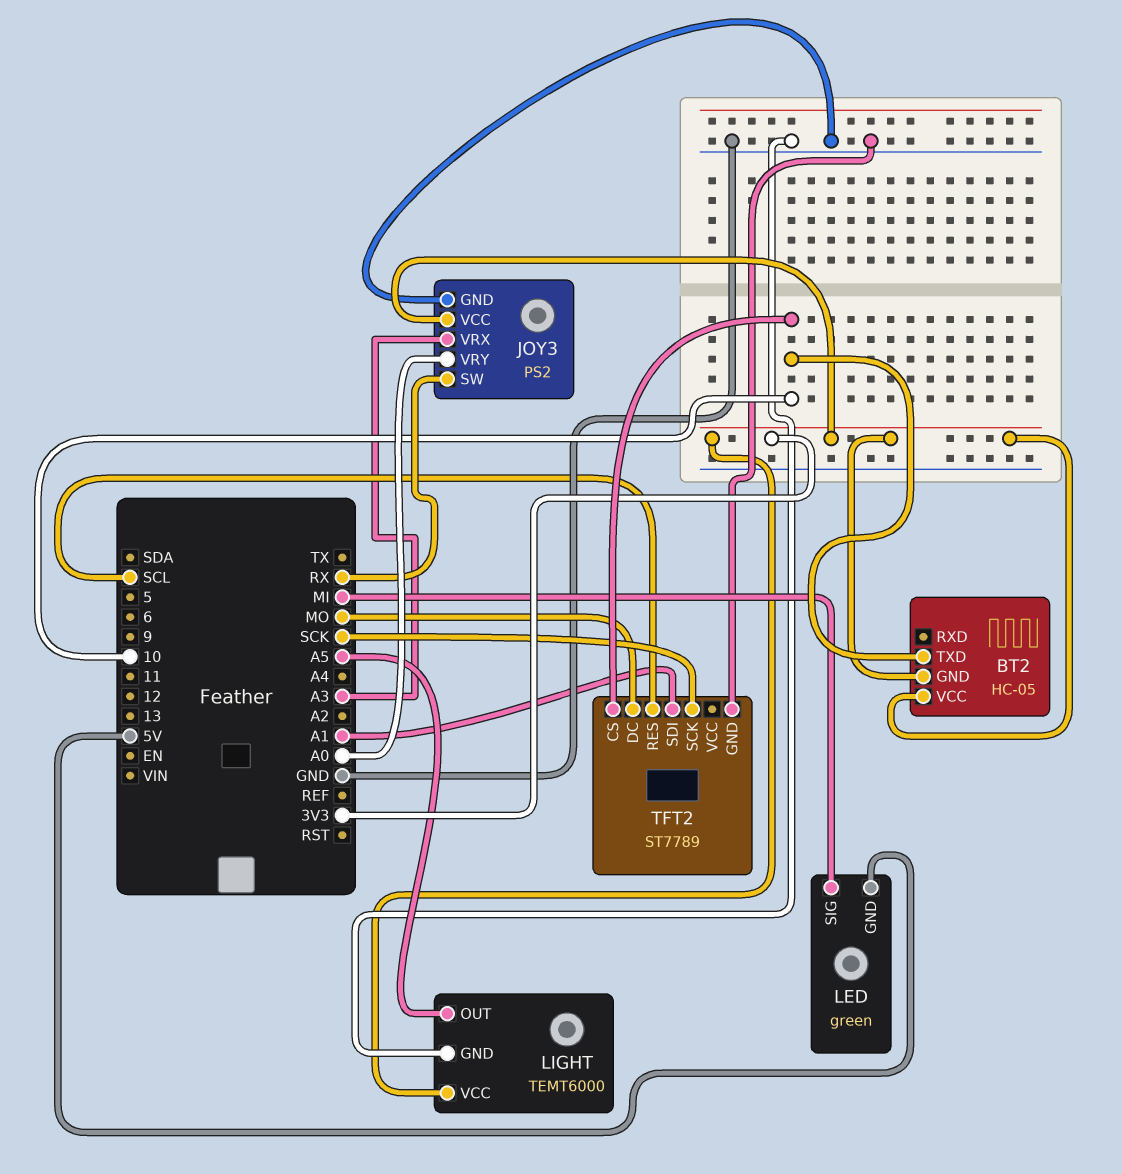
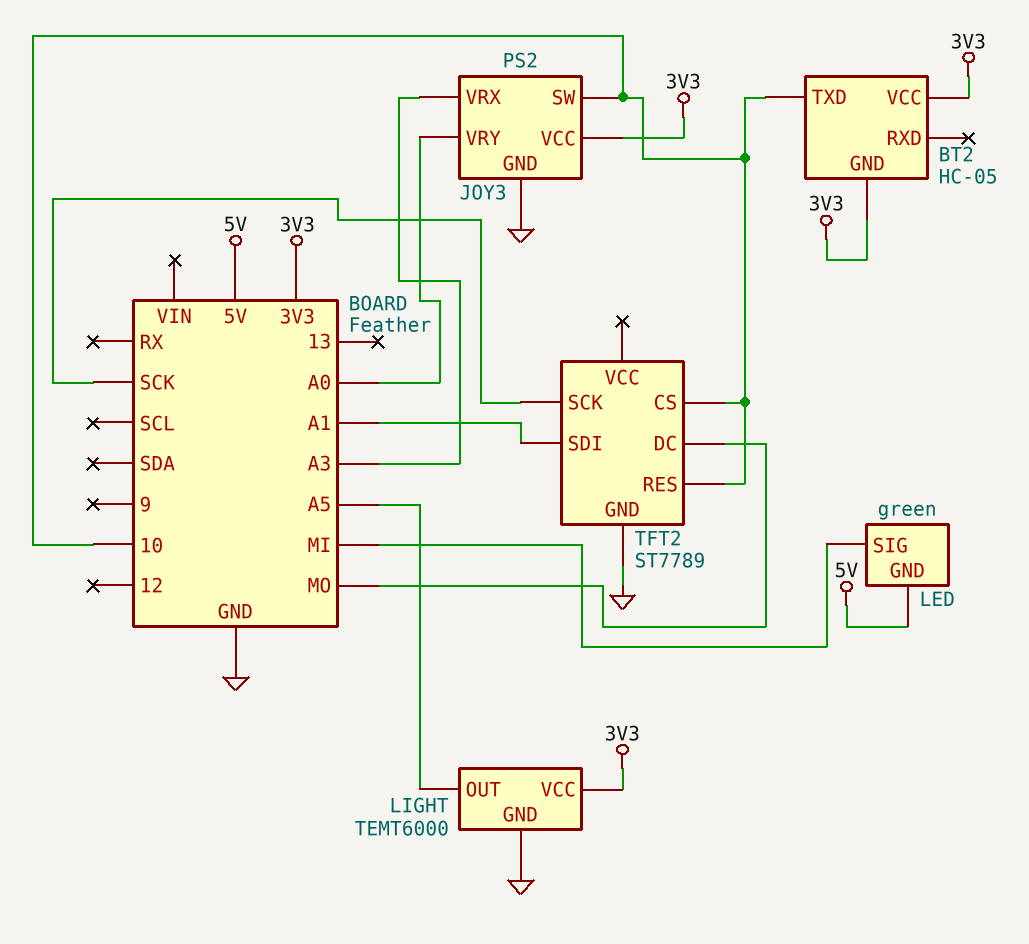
JOY3 pin SW: RX -> 10
TFT2 pin RES: SCL -> 10

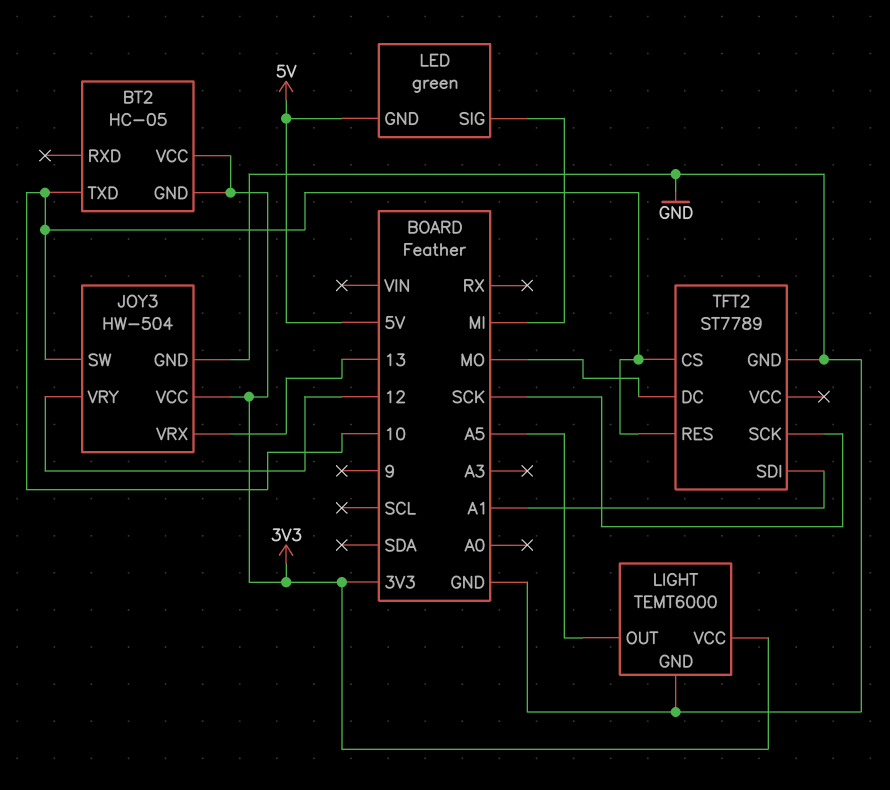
JOY3: PS2 -> HW-504
JOY3 pin VRX: A3 -> 13
JOY3 pin VRY: A0 -> 12

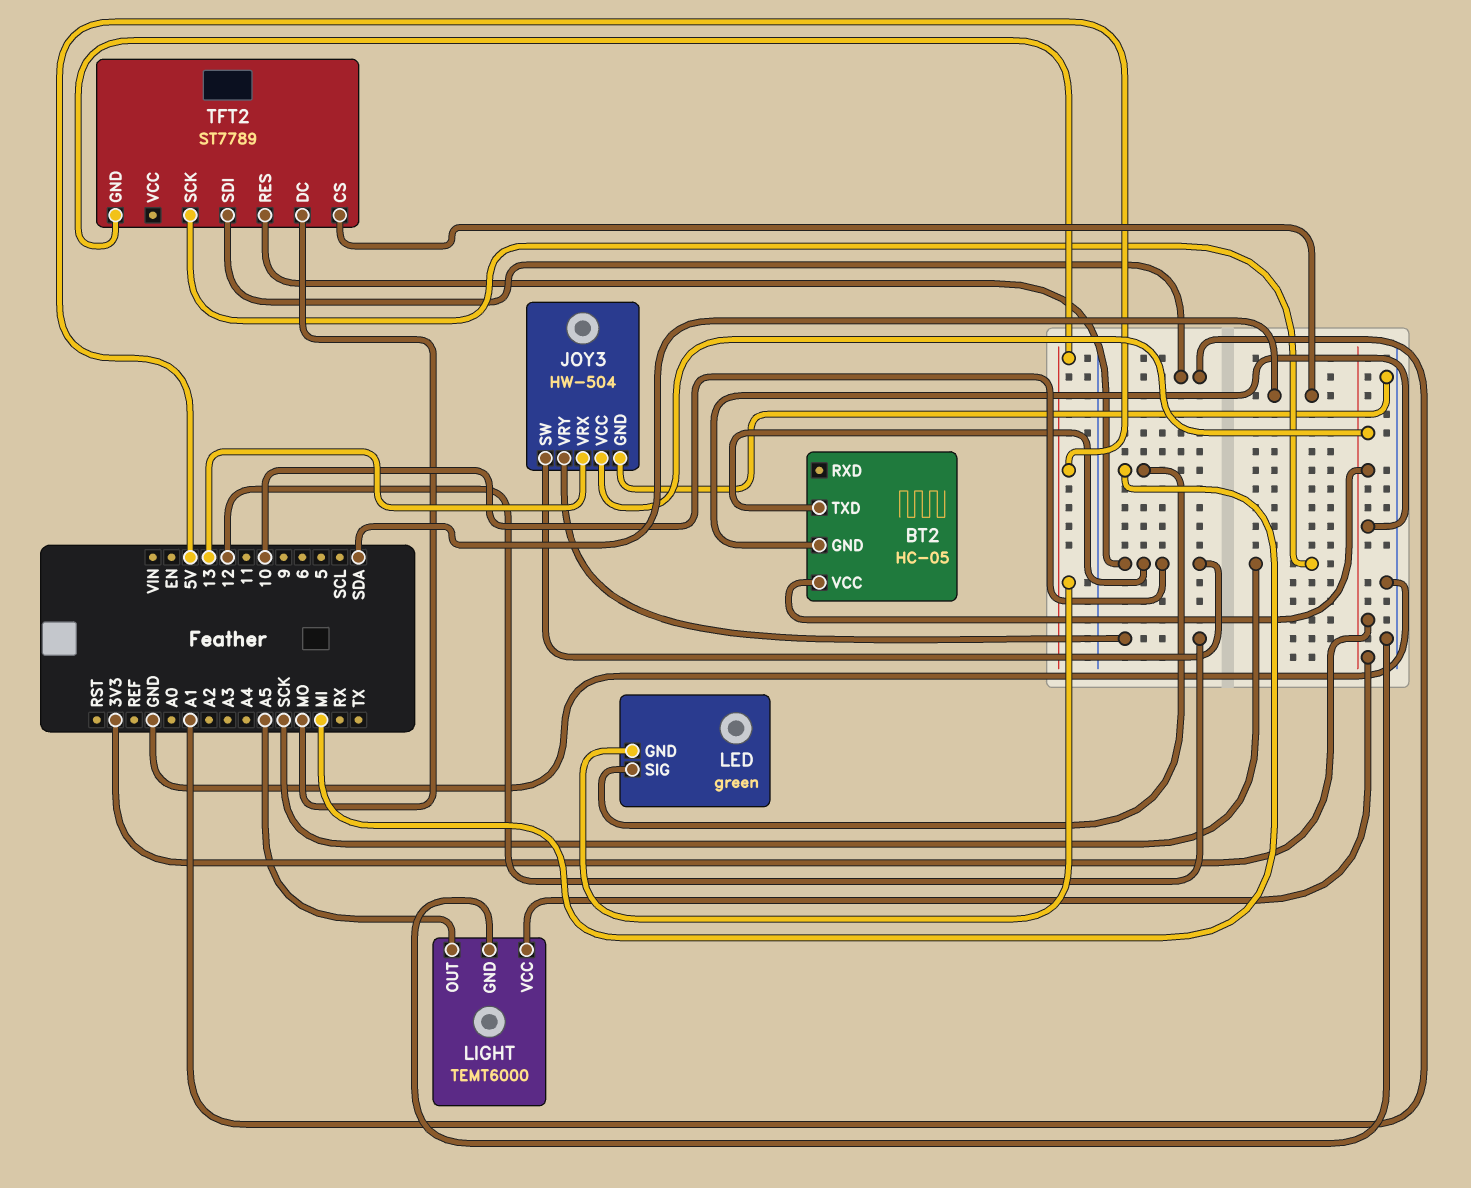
TFT2 pin CS: 10 -> SDA
TFT2 pin GND: GND -> 5V

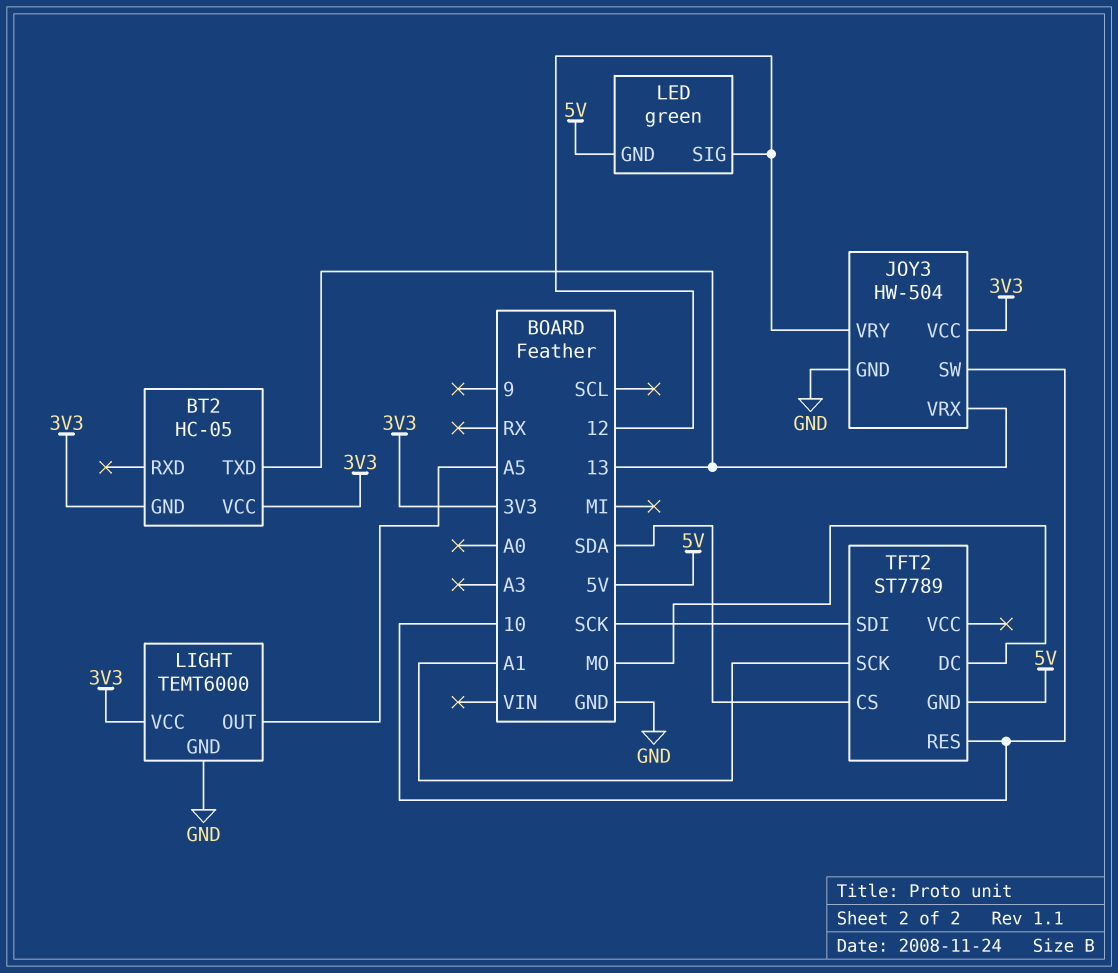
BT2 pin TXD: 10 -> 13
LED pin SIG: MI -> 12
TFT2 pin SCK: SCK -> A1
TFT2 pin SDI: A1 -> SCK

